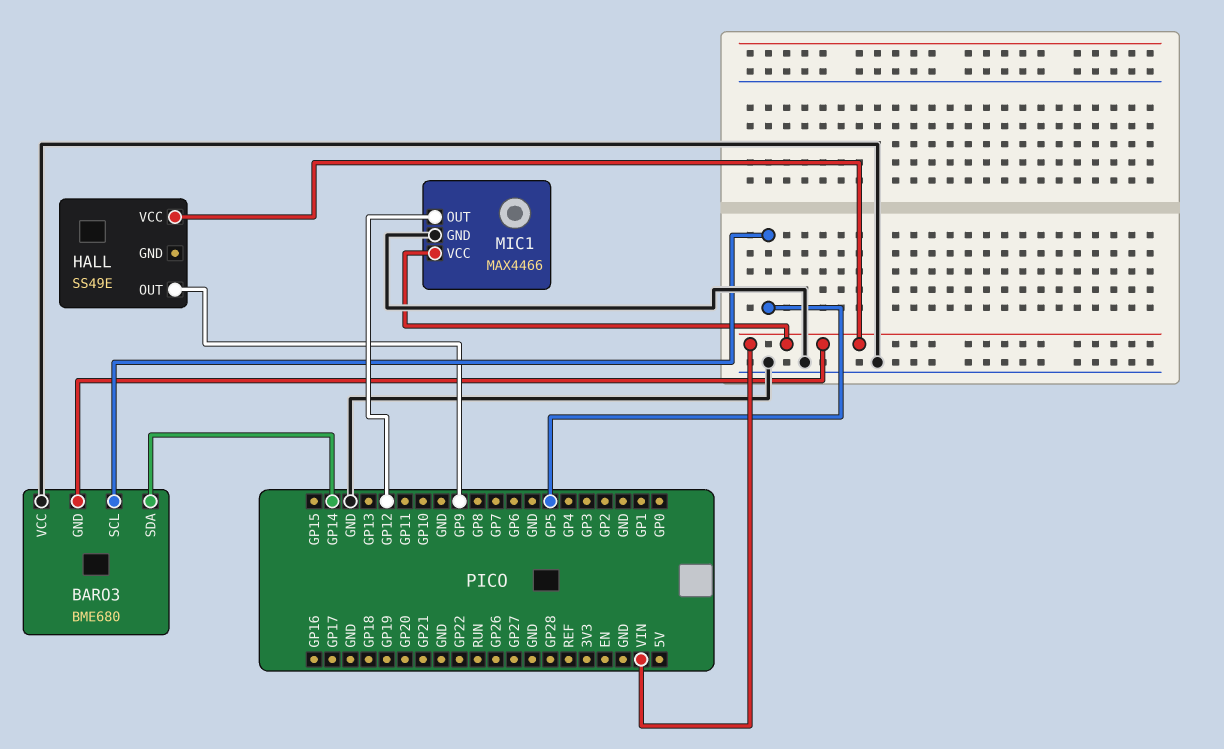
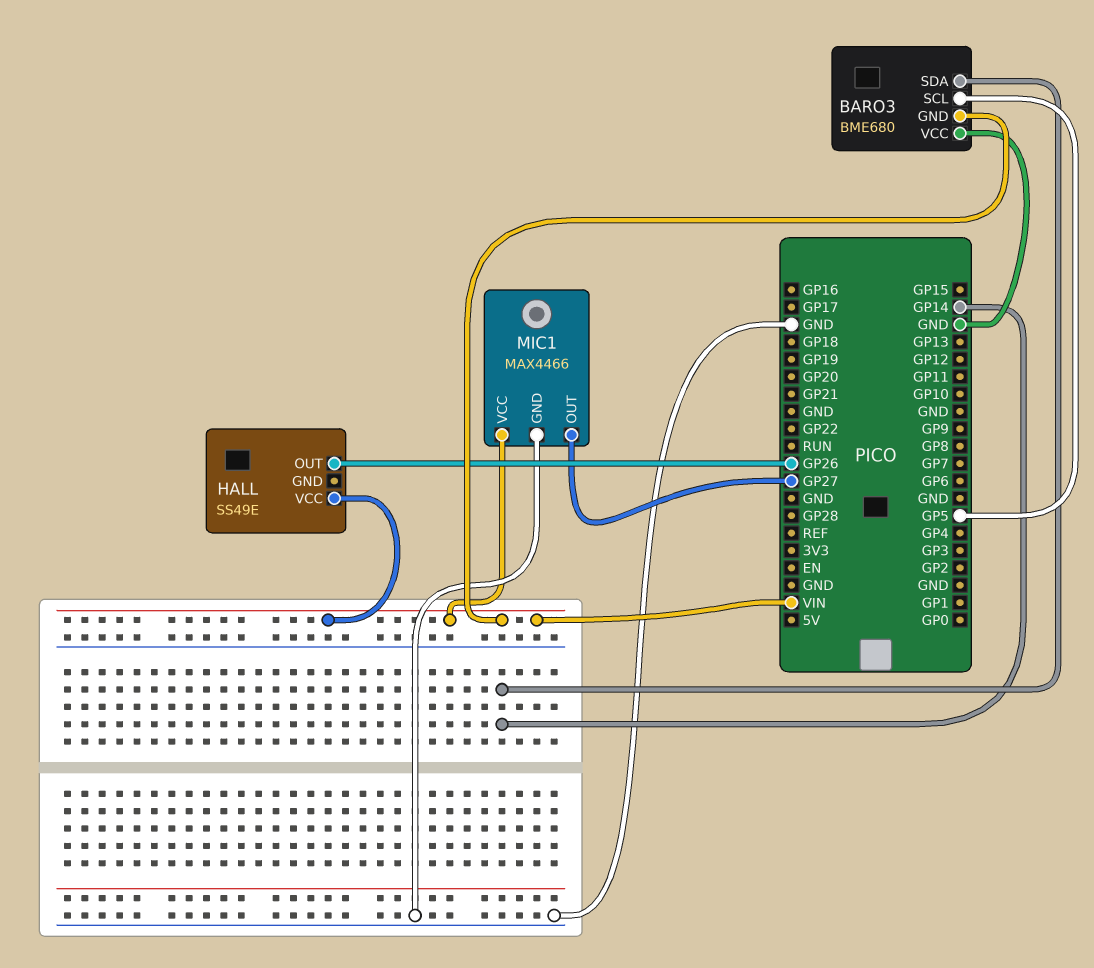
HALL pin OUT: GP9 -> GP26
MIC1 pin OUT: GP12 -> GP27

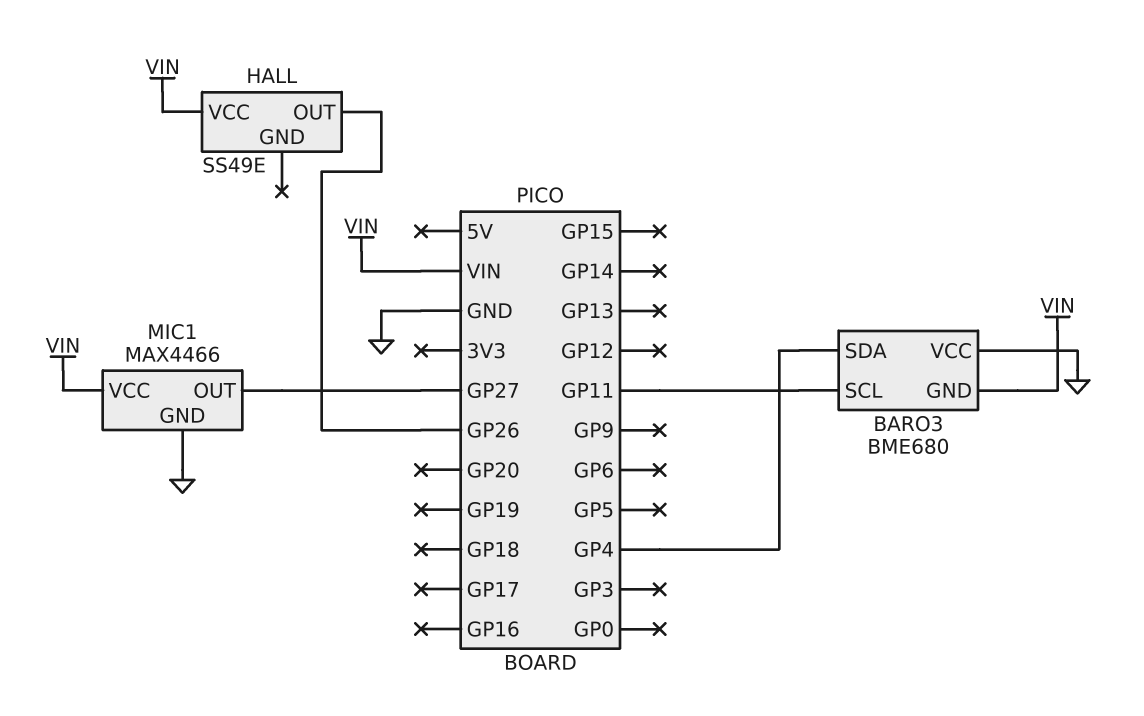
BARO3 pin SCL: GP5 -> GP11
BARO3 pin SDA: GP14 -> GP4

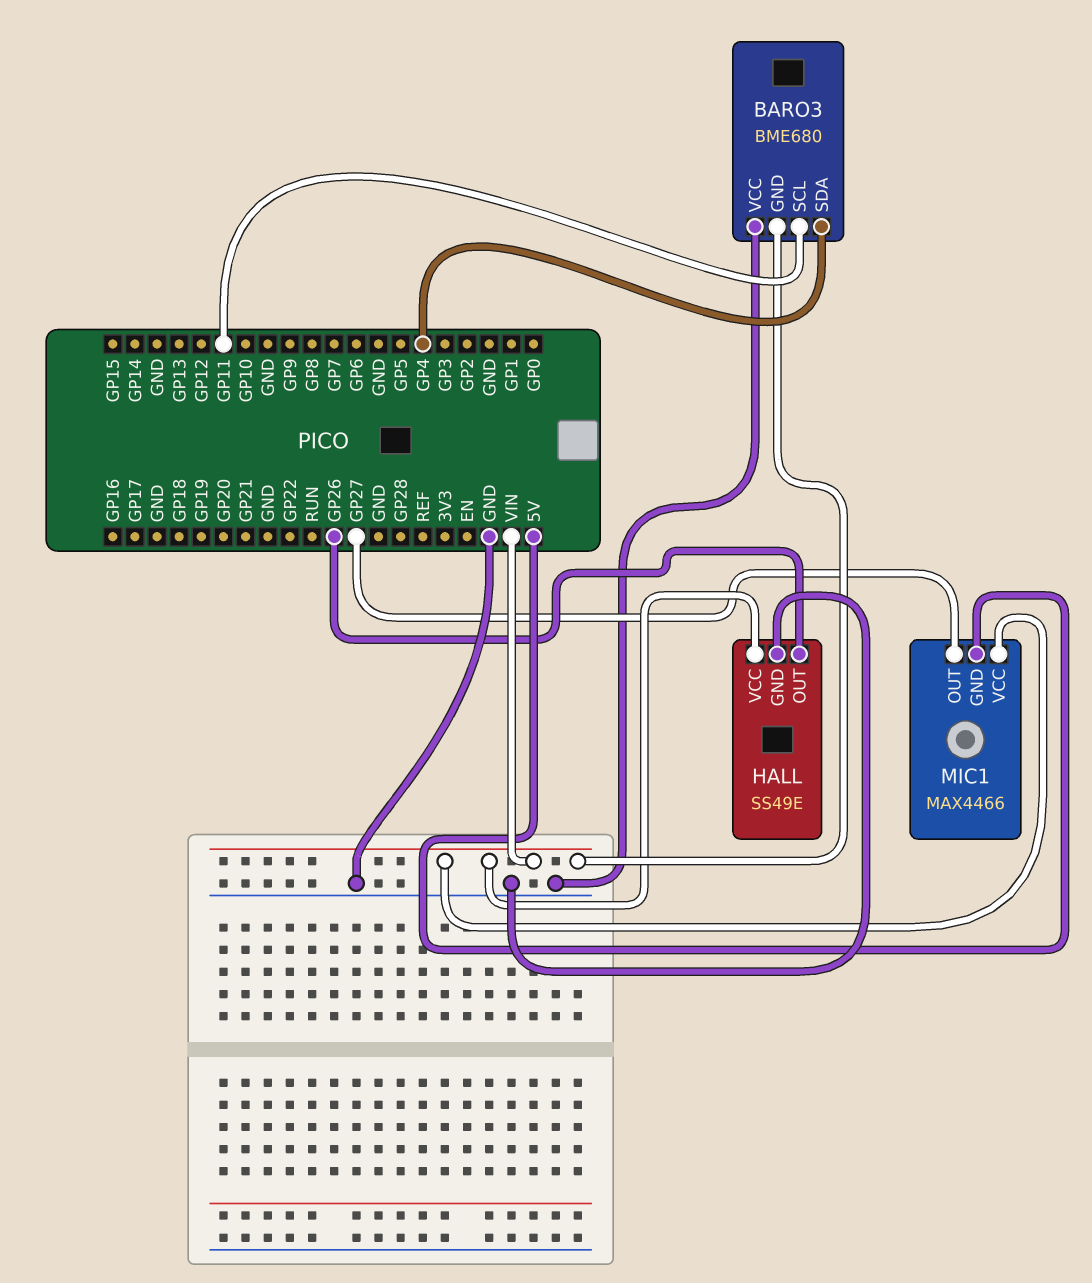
HALL pin GND: none -> GND
MIC1 pin GND: GND -> 5V

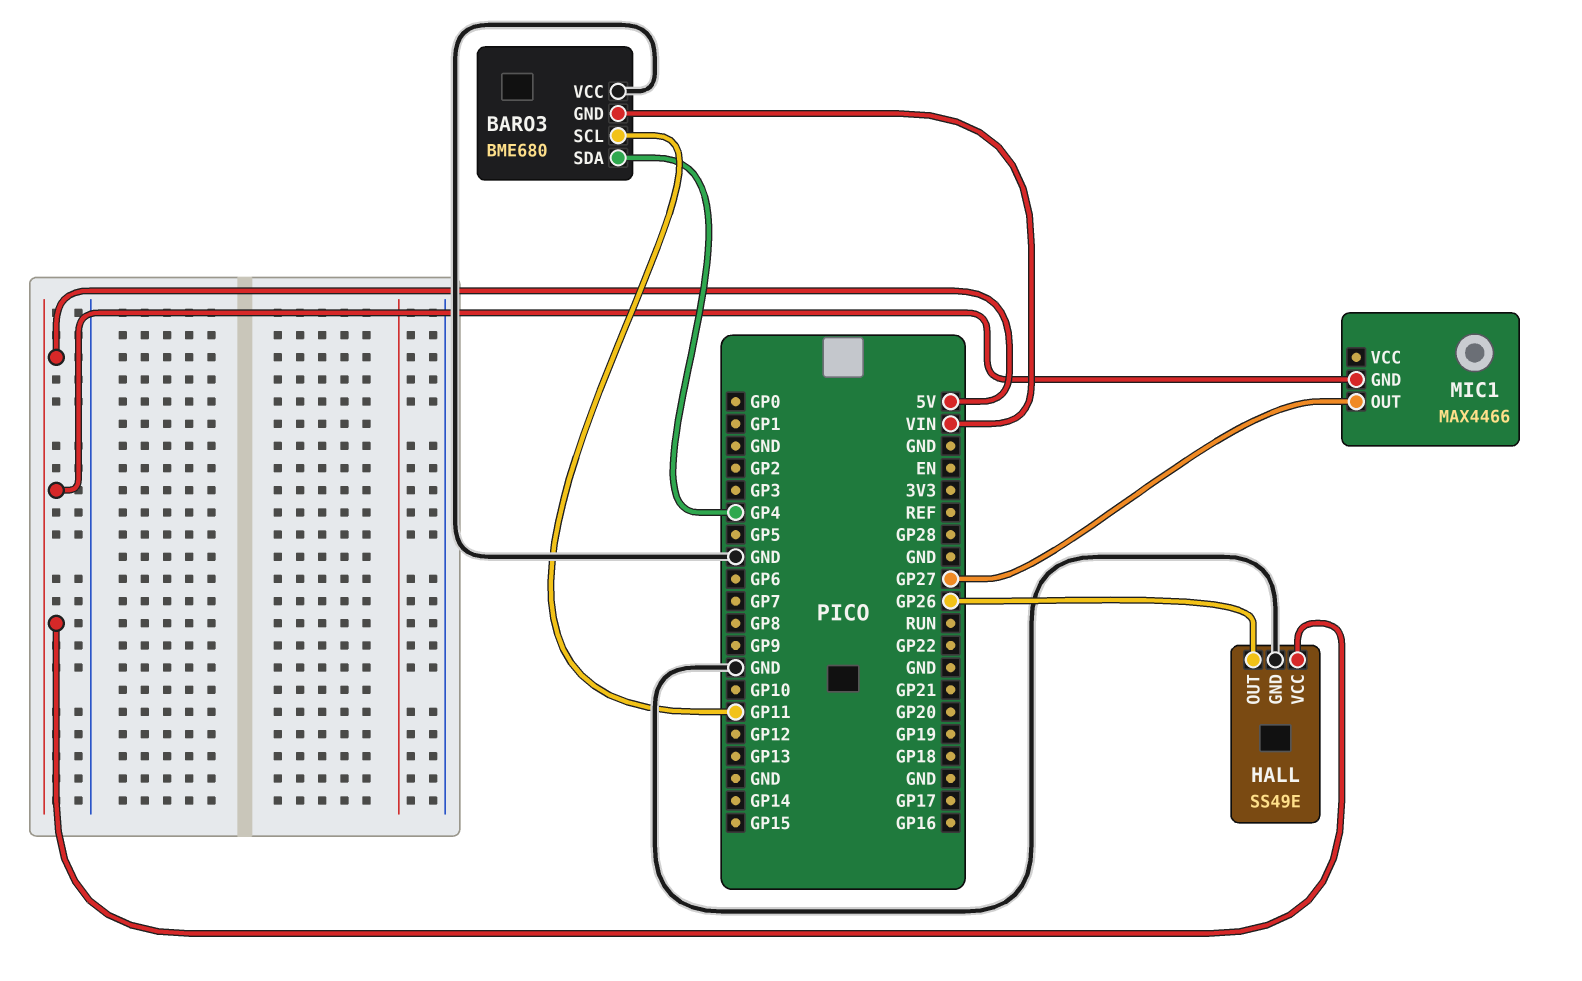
HALL pin VCC: VIN -> 5V
MIC1 pin VCC: VIN -> none

